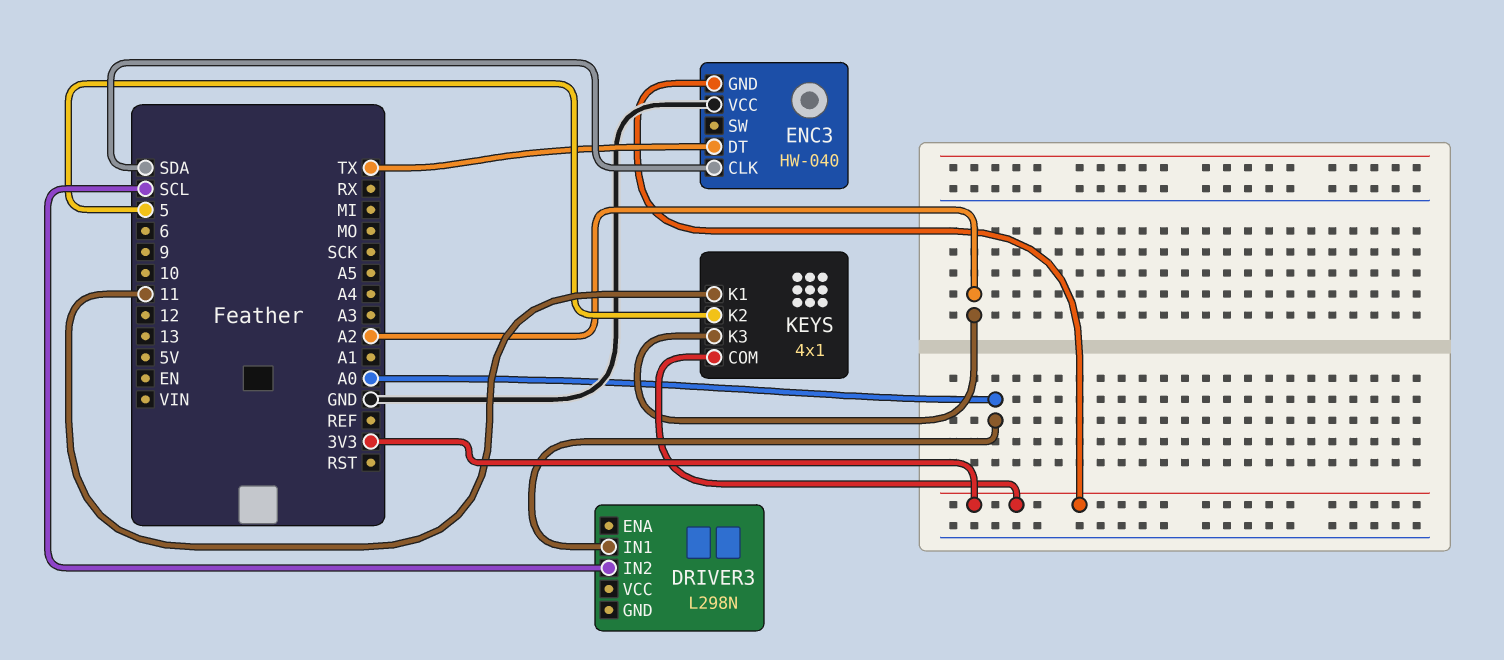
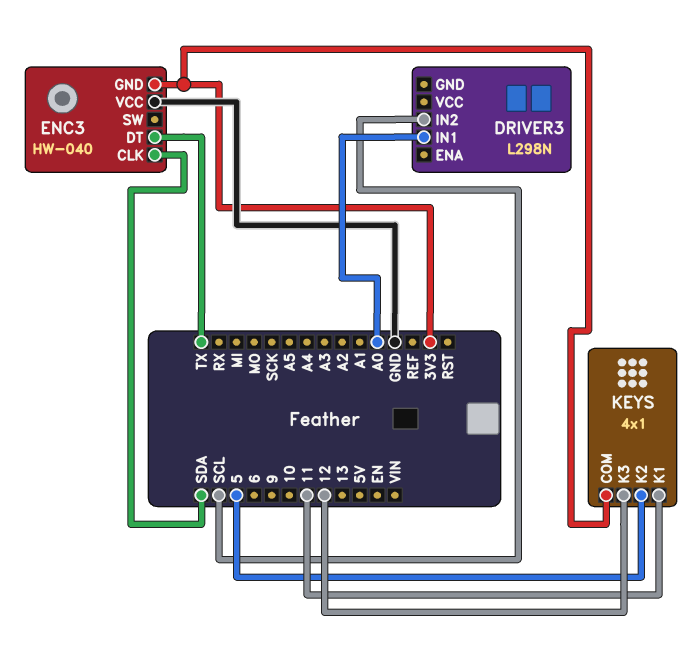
KEYS pin K3: A2 -> 12

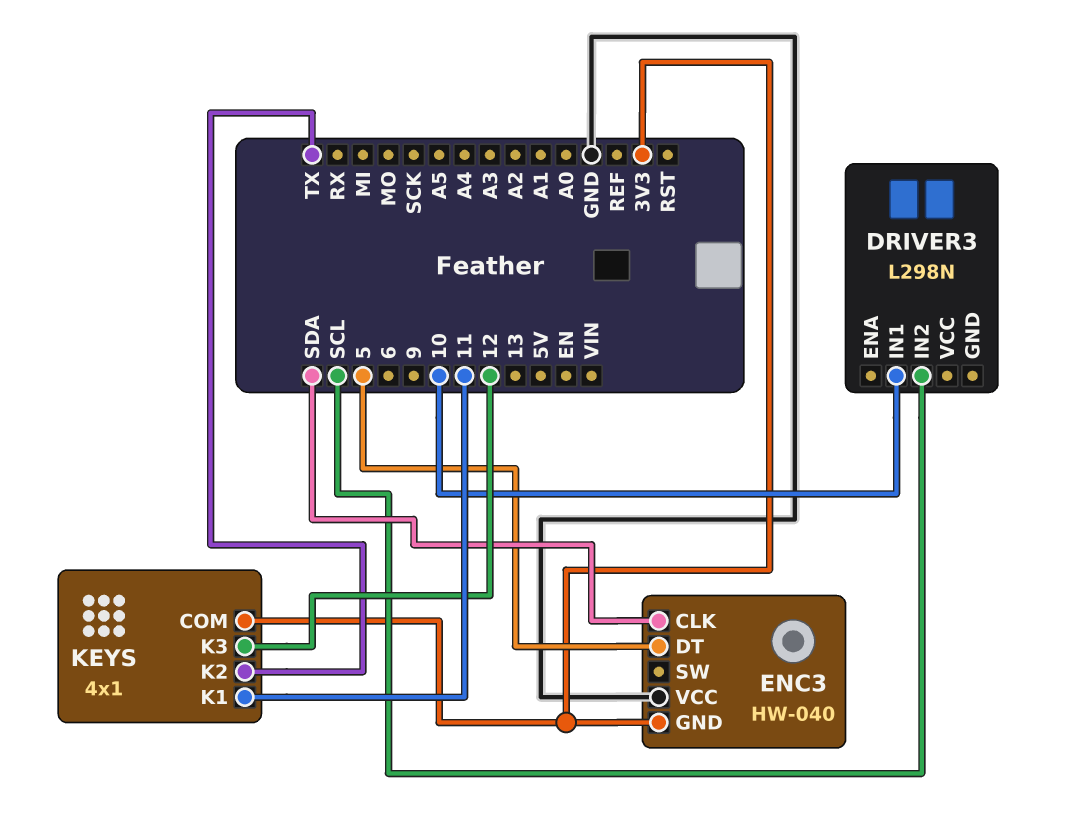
DRIVER3 pin IN1: A0 -> 10
ENC3 pin DT: TX -> 5
KEYS pin K2: 5 -> TX

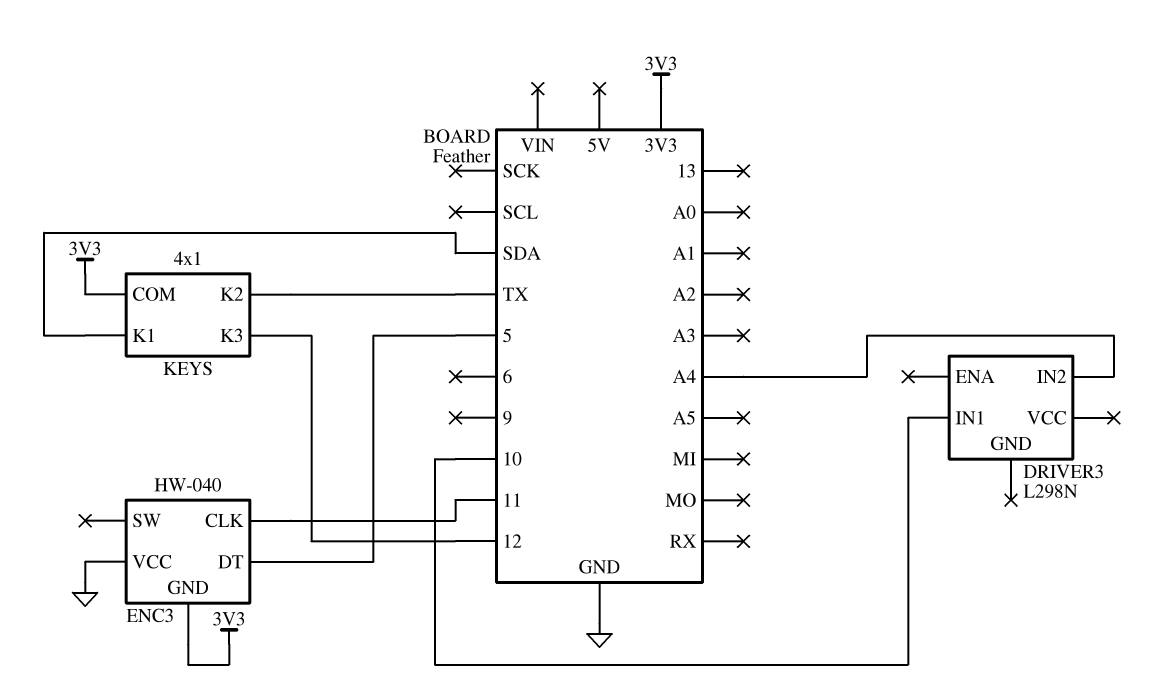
DRIVER3 pin IN2: SCL -> A4
ENC3 pin CLK: SDA -> 11
KEYS pin K1: 11 -> SDA

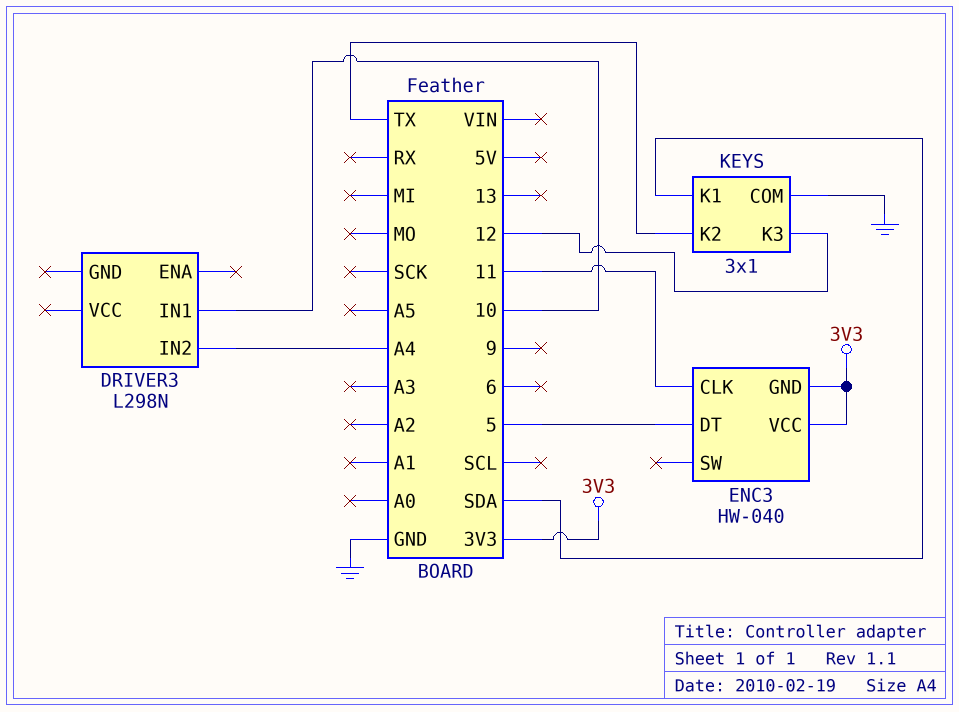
ENC3 pin VCC: GND -> 3V3
KEYS: 4x1 -> 3x1
KEYS pin COM: 3V3 -> GND

